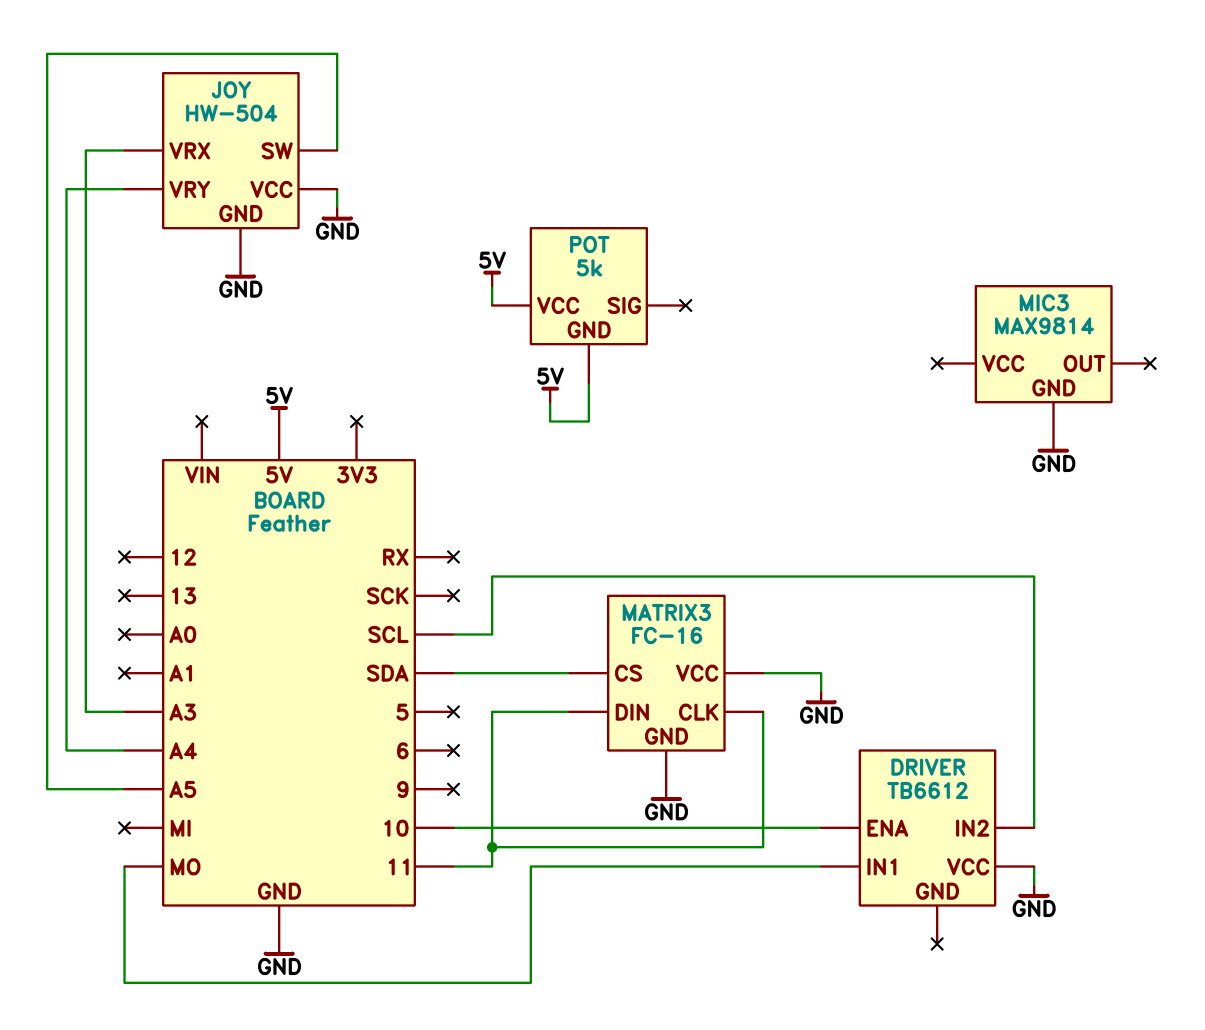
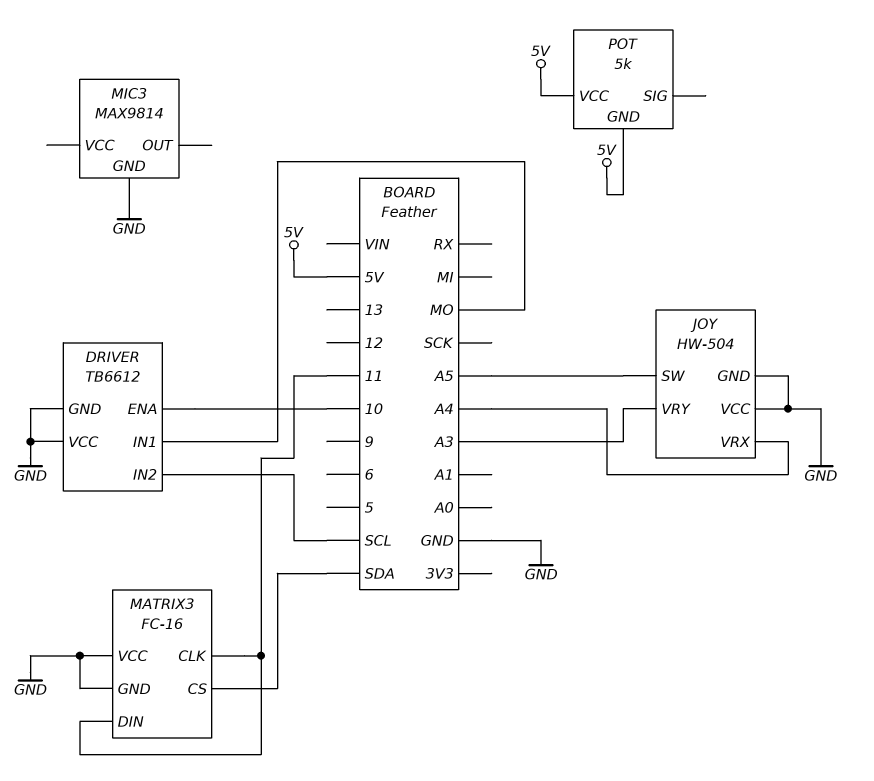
DRIVER pin GND: none -> GND
JOY pin VRX: A3 -> A4
JOY pin VRY: A4 -> A3

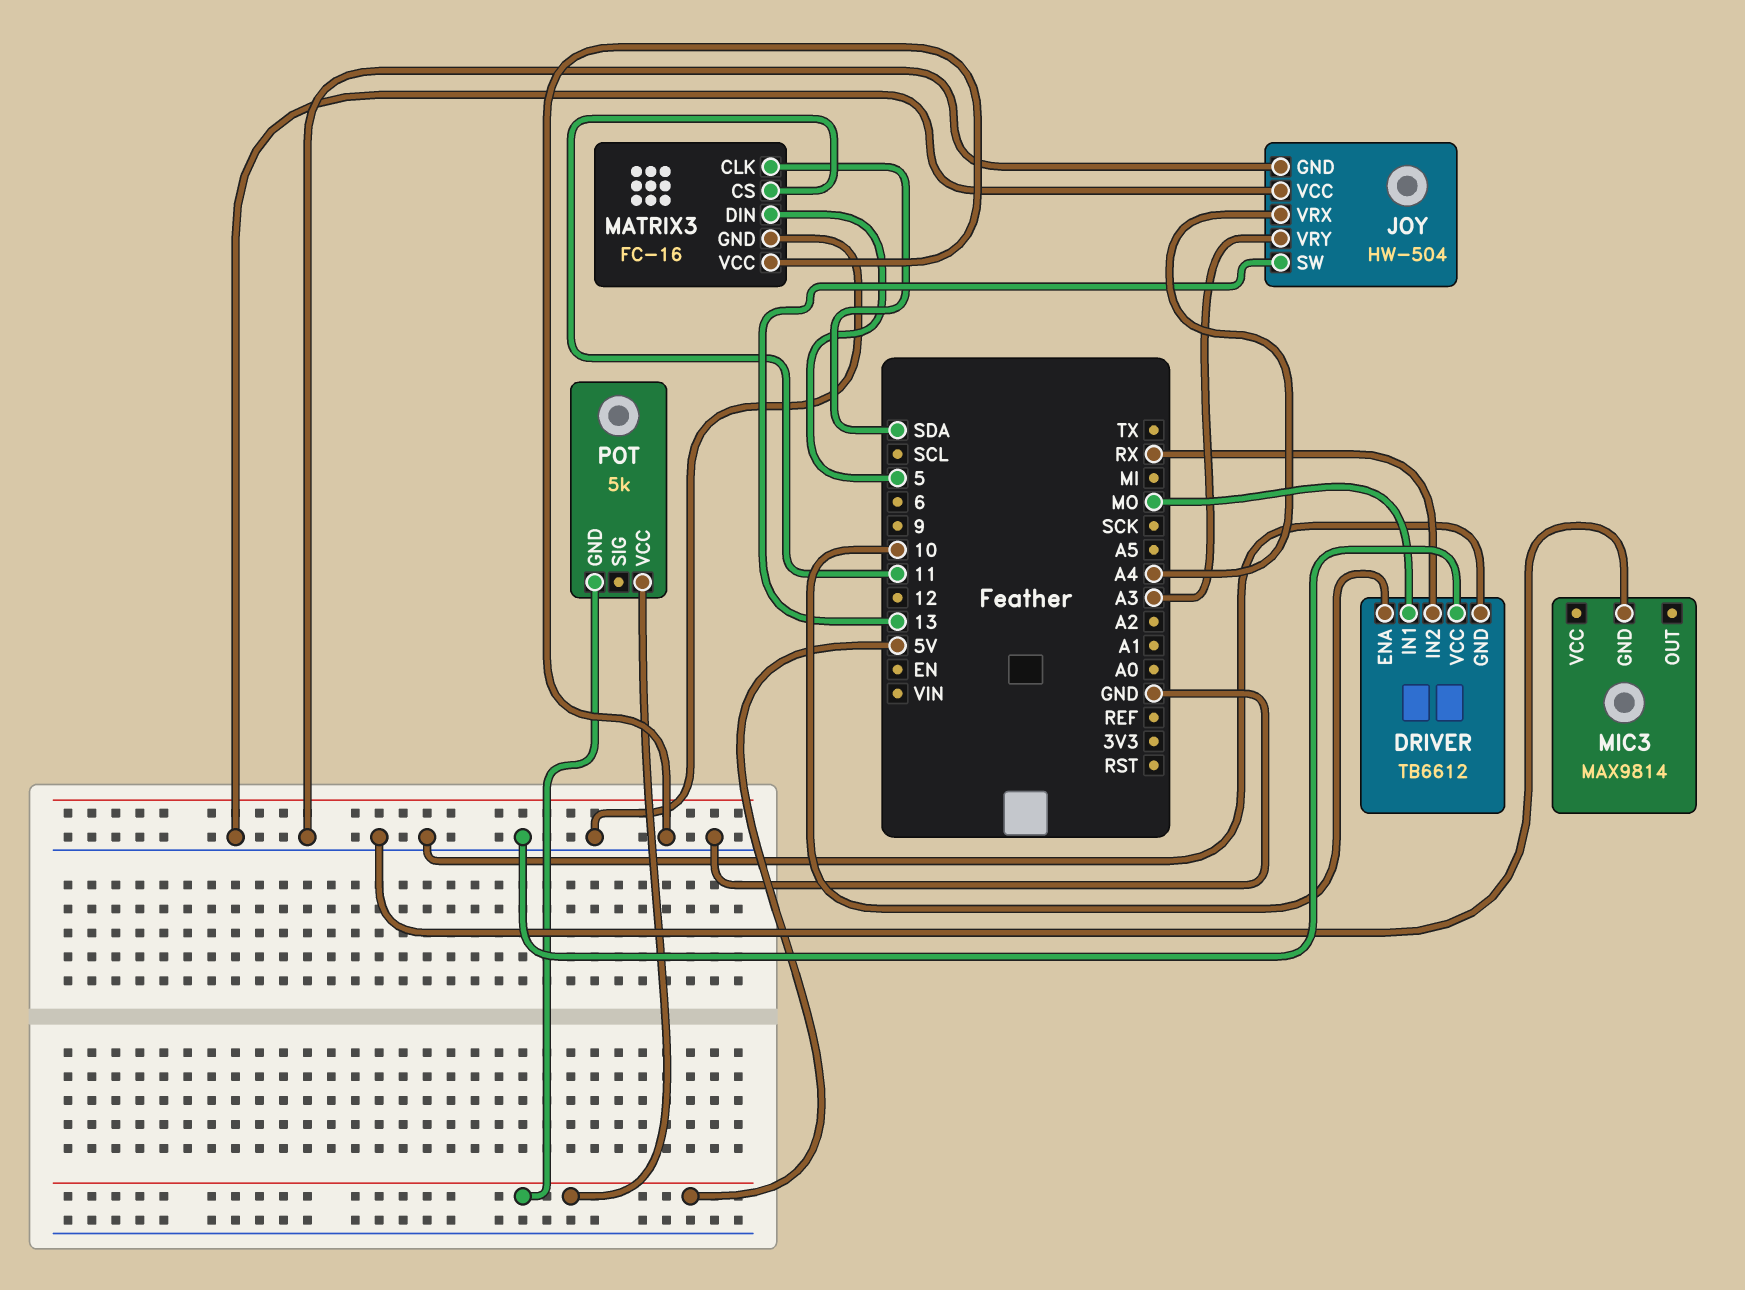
DRIVER pin IN2: SCL -> RX
JOY pin SW: A5 -> 13
MATRIX3 pin CLK: 11 -> SDA
MATRIX3 pin CS: SDA -> 11
MATRIX3 pin DIN: 11 -> 5

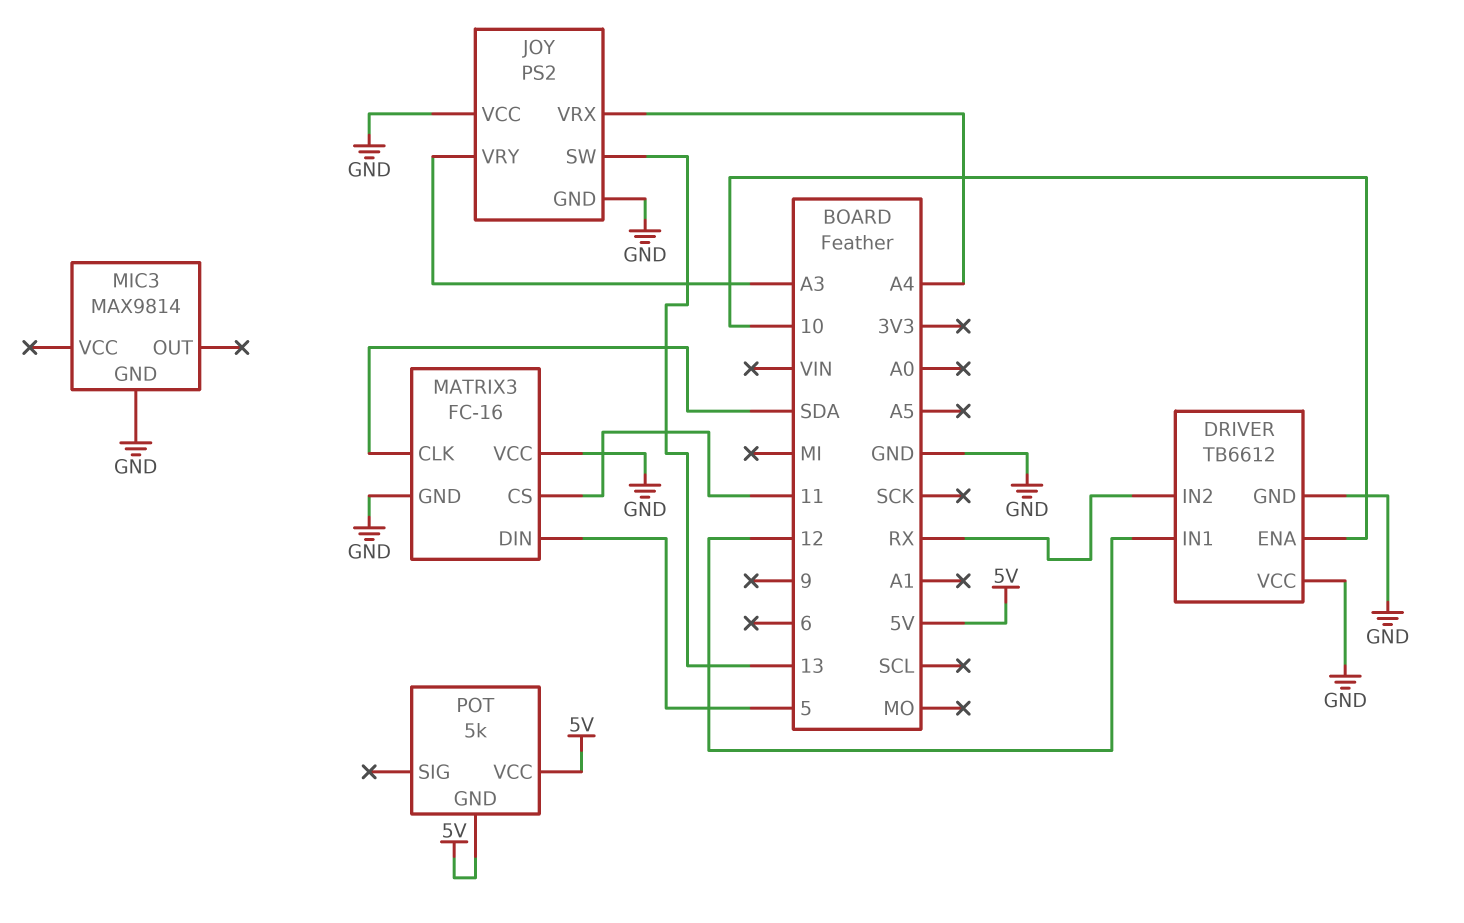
DRIVER pin IN1: MO -> 12
JOY: HW-504 -> PS2

